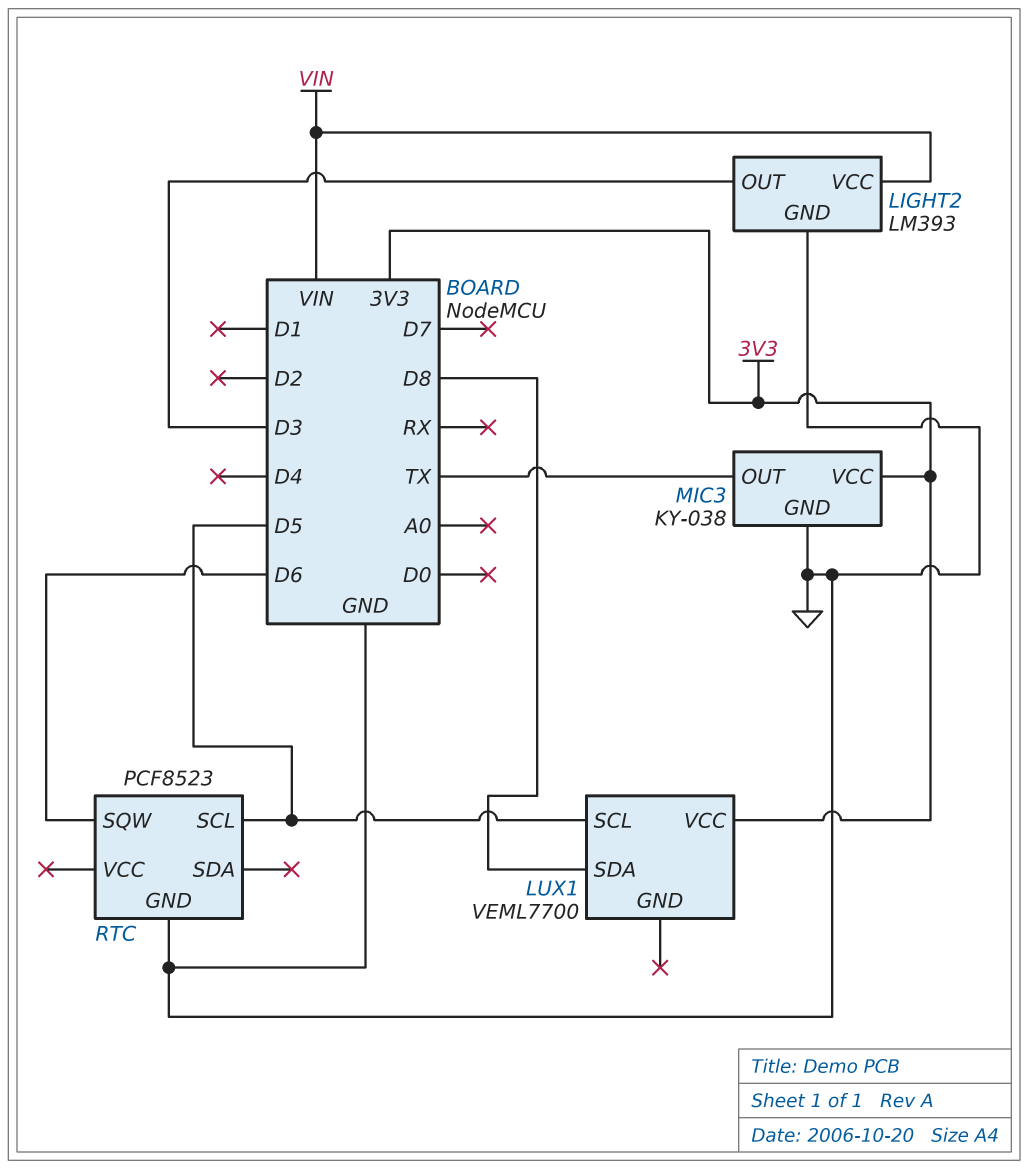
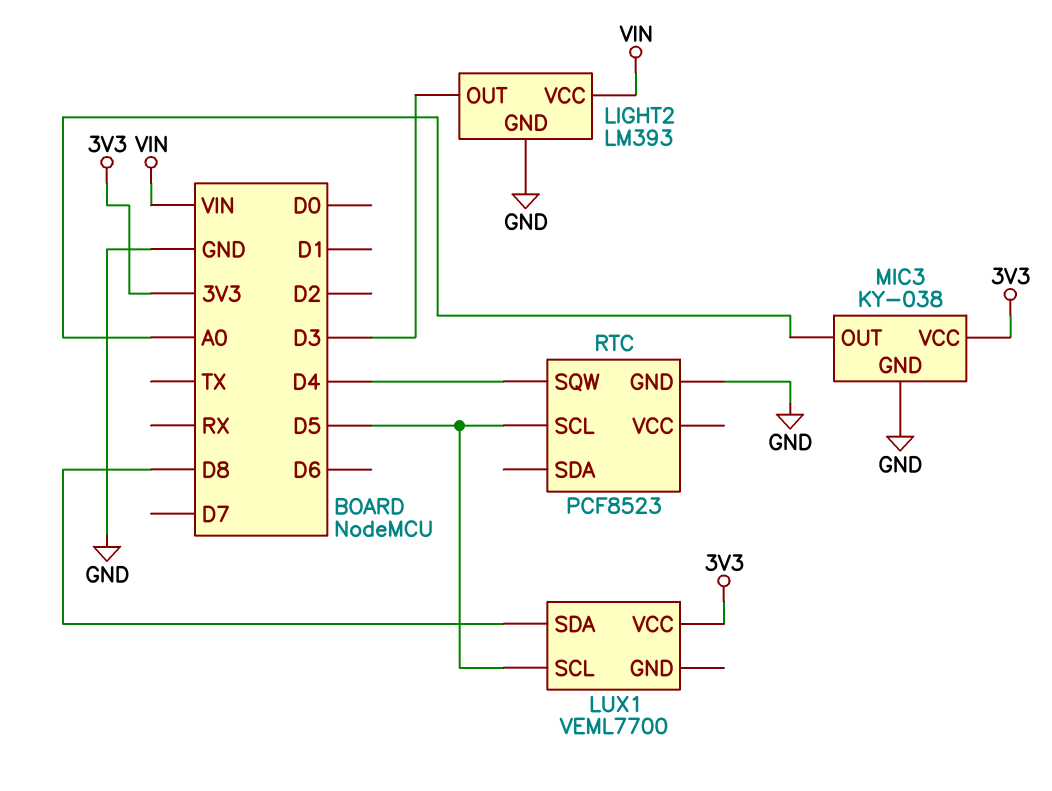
MIC3 pin OUT: TX -> A0
RTC pin SQW: D6 -> D4

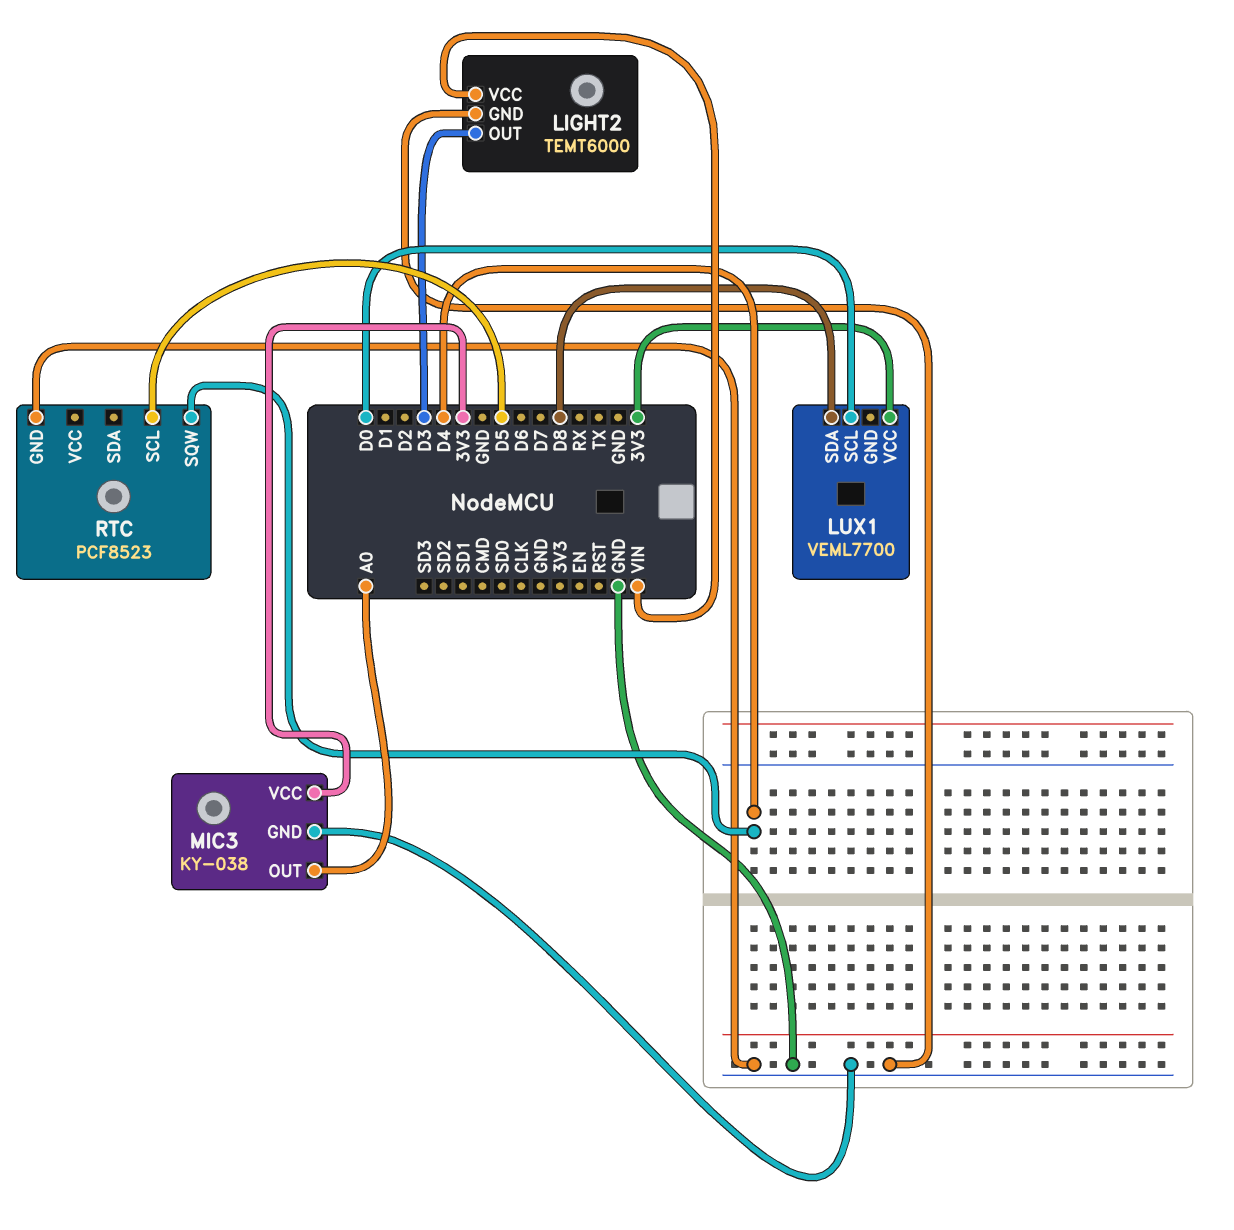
LIGHT2: LM393 -> TEMT6000
LUX1 pin SCL: D5 -> D0

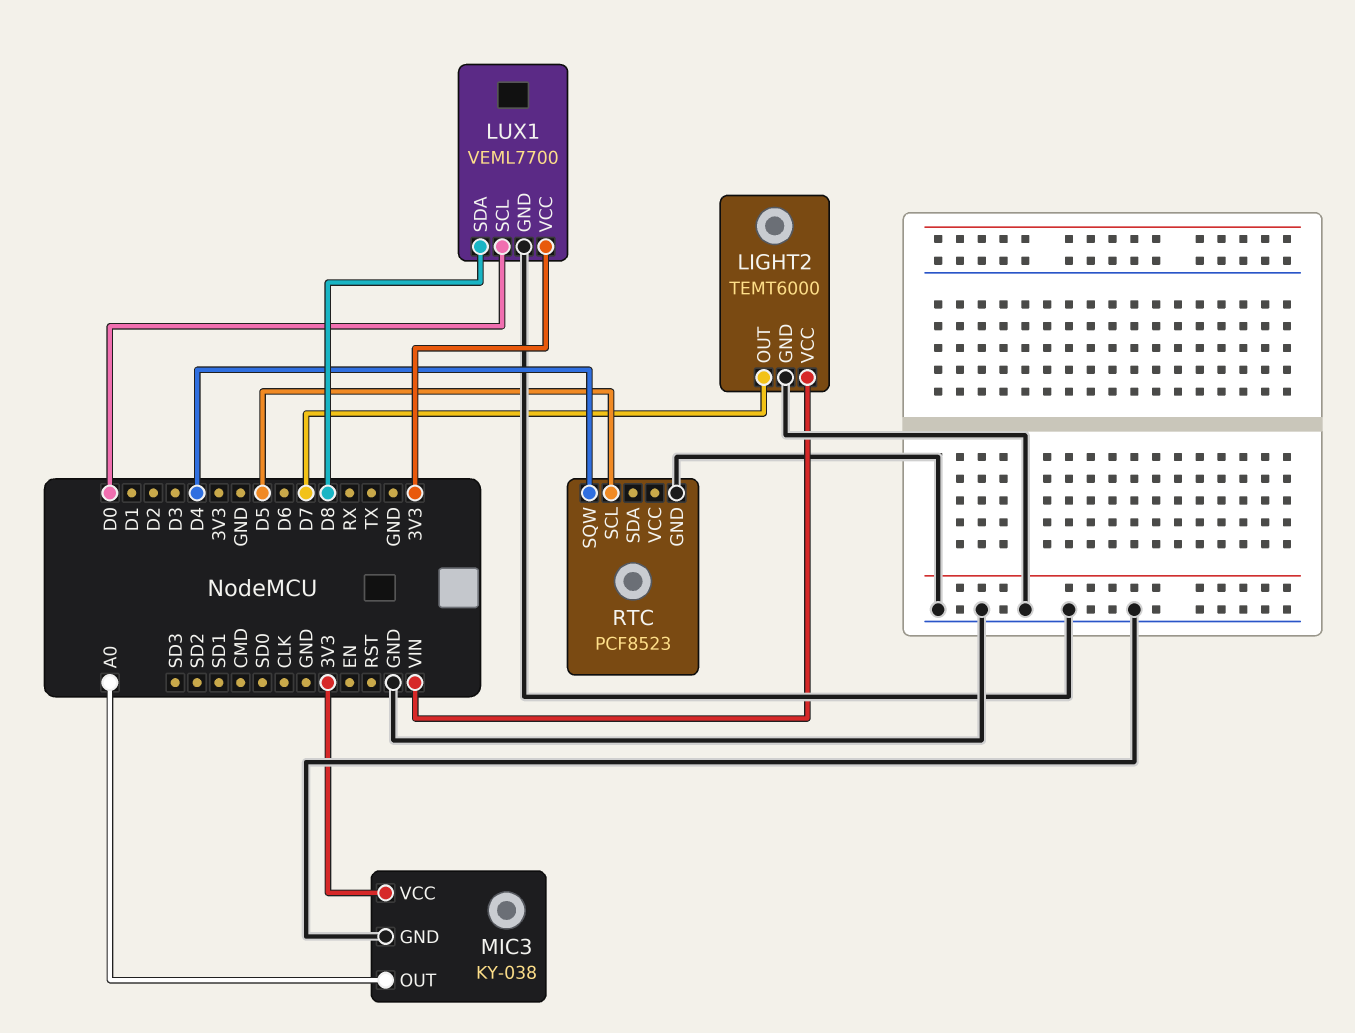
LIGHT2 pin OUT: D3 -> D7
LUX1 pin GND: none -> GND

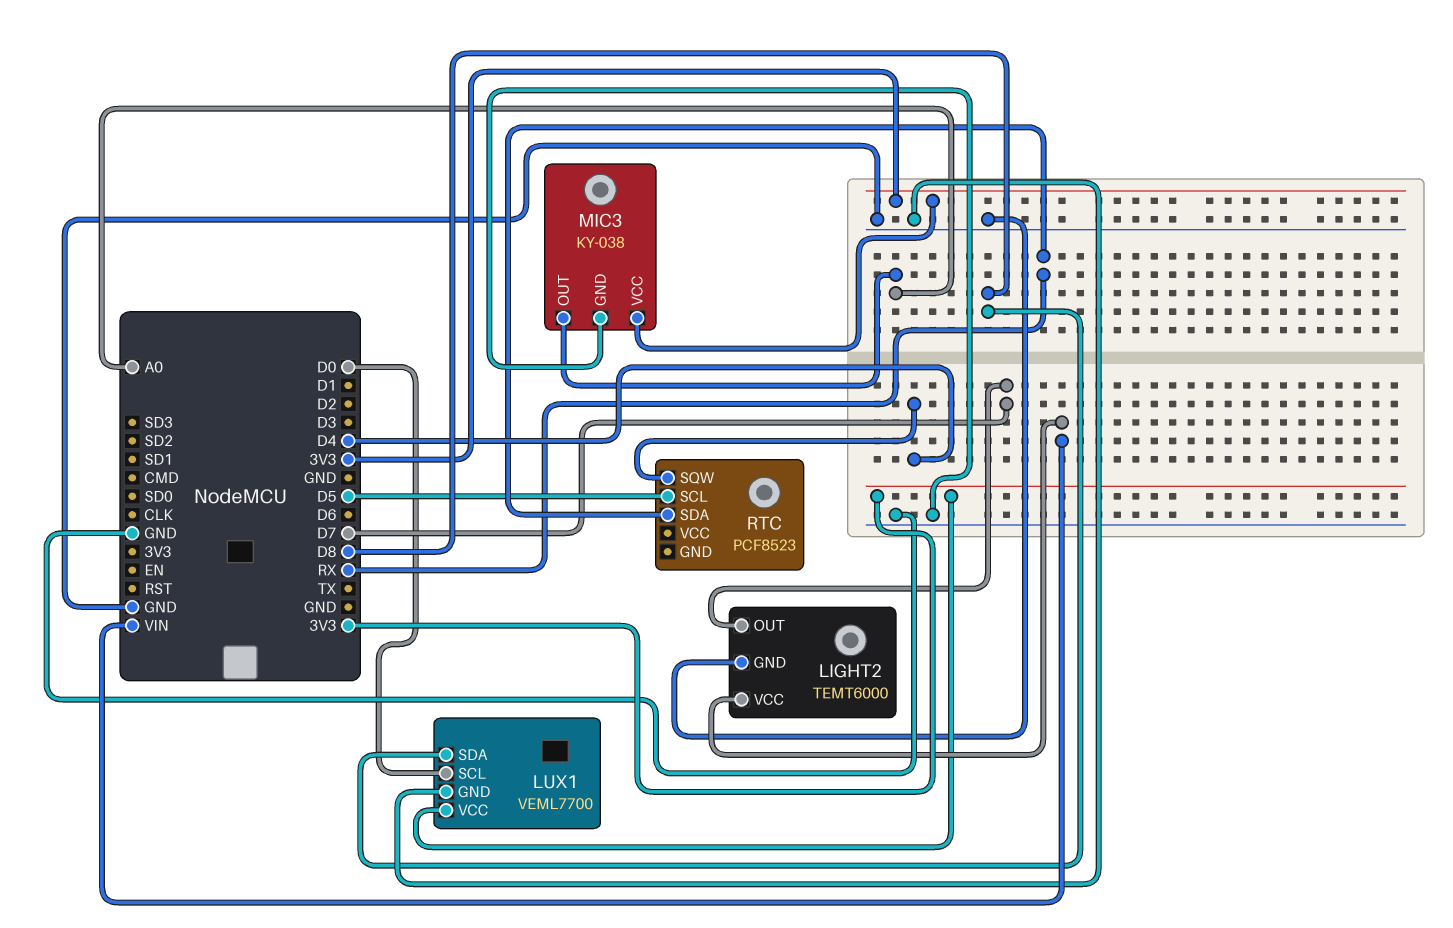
RTC pin GND: GND -> none
RTC pin SDA: none -> RX

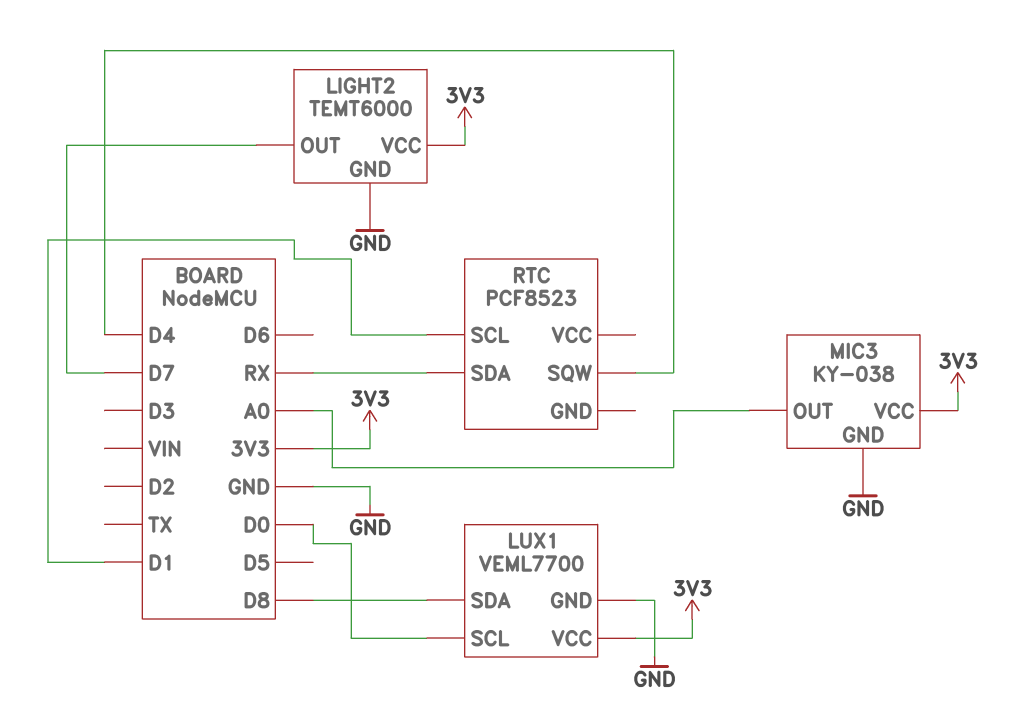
LIGHT2 pin VCC: VIN -> 3V3
RTC pin SCL: D5 -> D1

